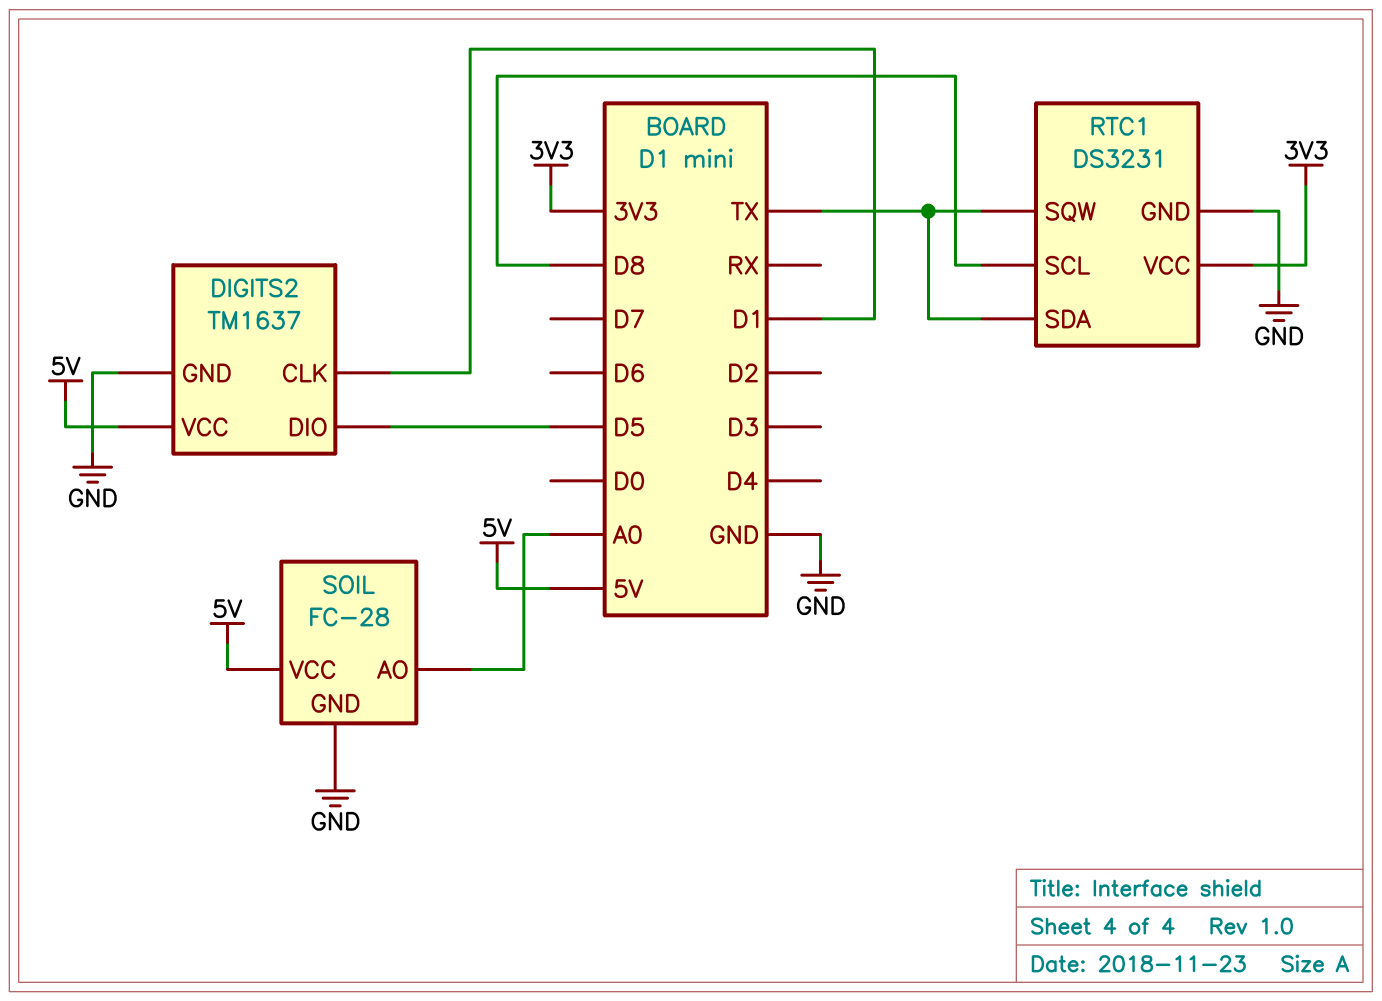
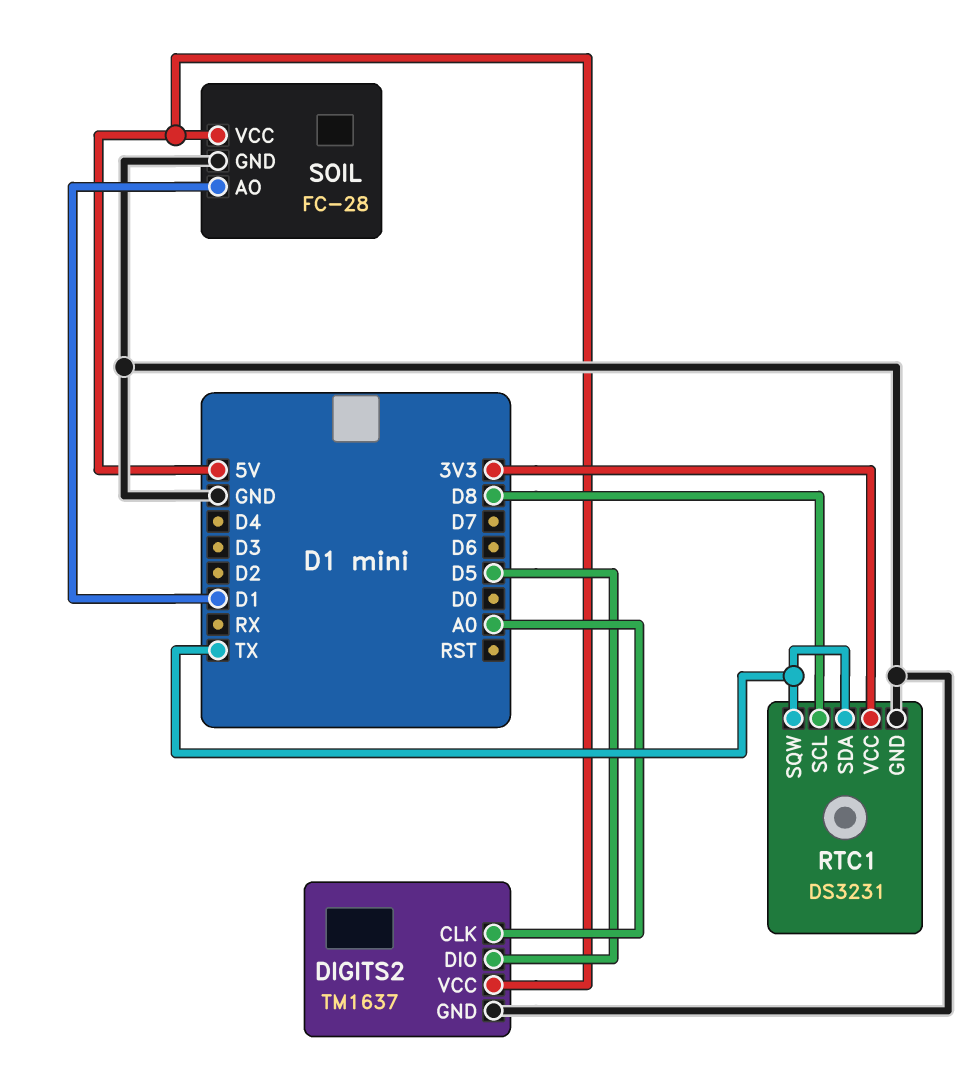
DIGITS2 pin CLK: D1 -> A0
SOIL pin AO: A0 -> D1

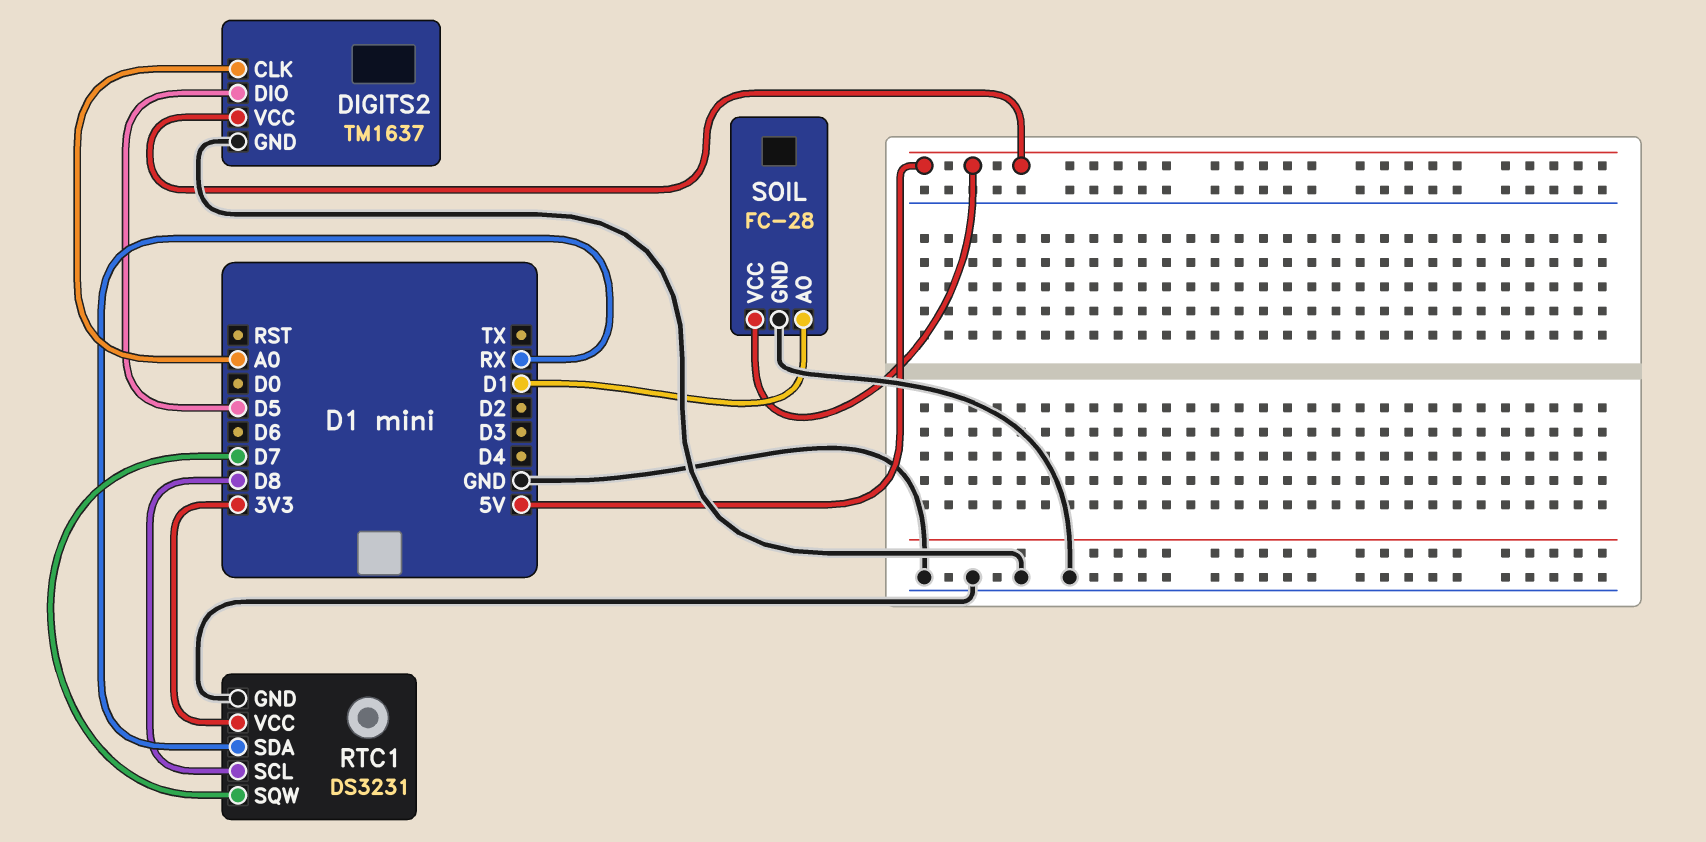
RTC1 pin SDA: TX -> RX
RTC1 pin SQW: TX -> D7

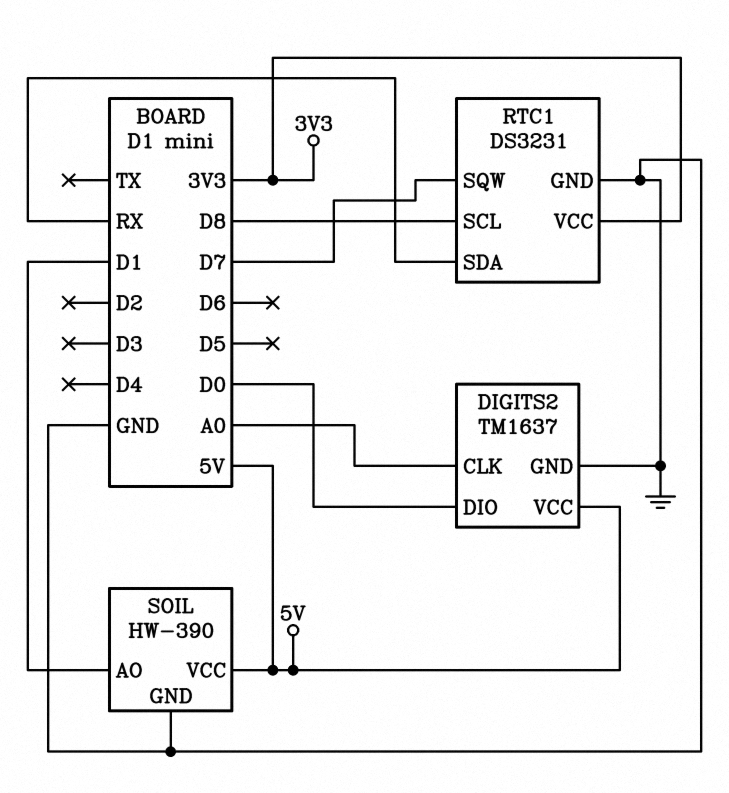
DIGITS2 pin DIO: D5 -> D0
SOIL: FC-28 -> HW-390

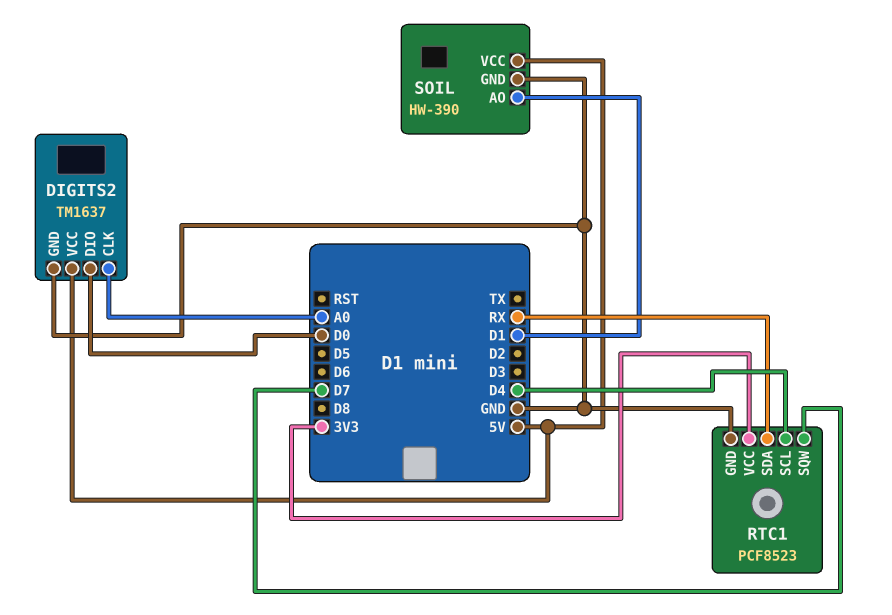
RTC1: DS3231 -> PCF8523
RTC1 pin SCL: D8 -> D4

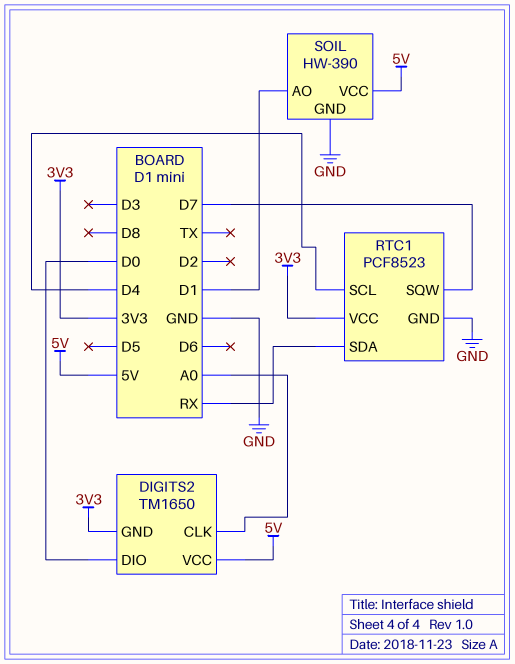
DIGITS2: TM1637 -> TM1650
DIGITS2 pin GND: GND -> 3V3

